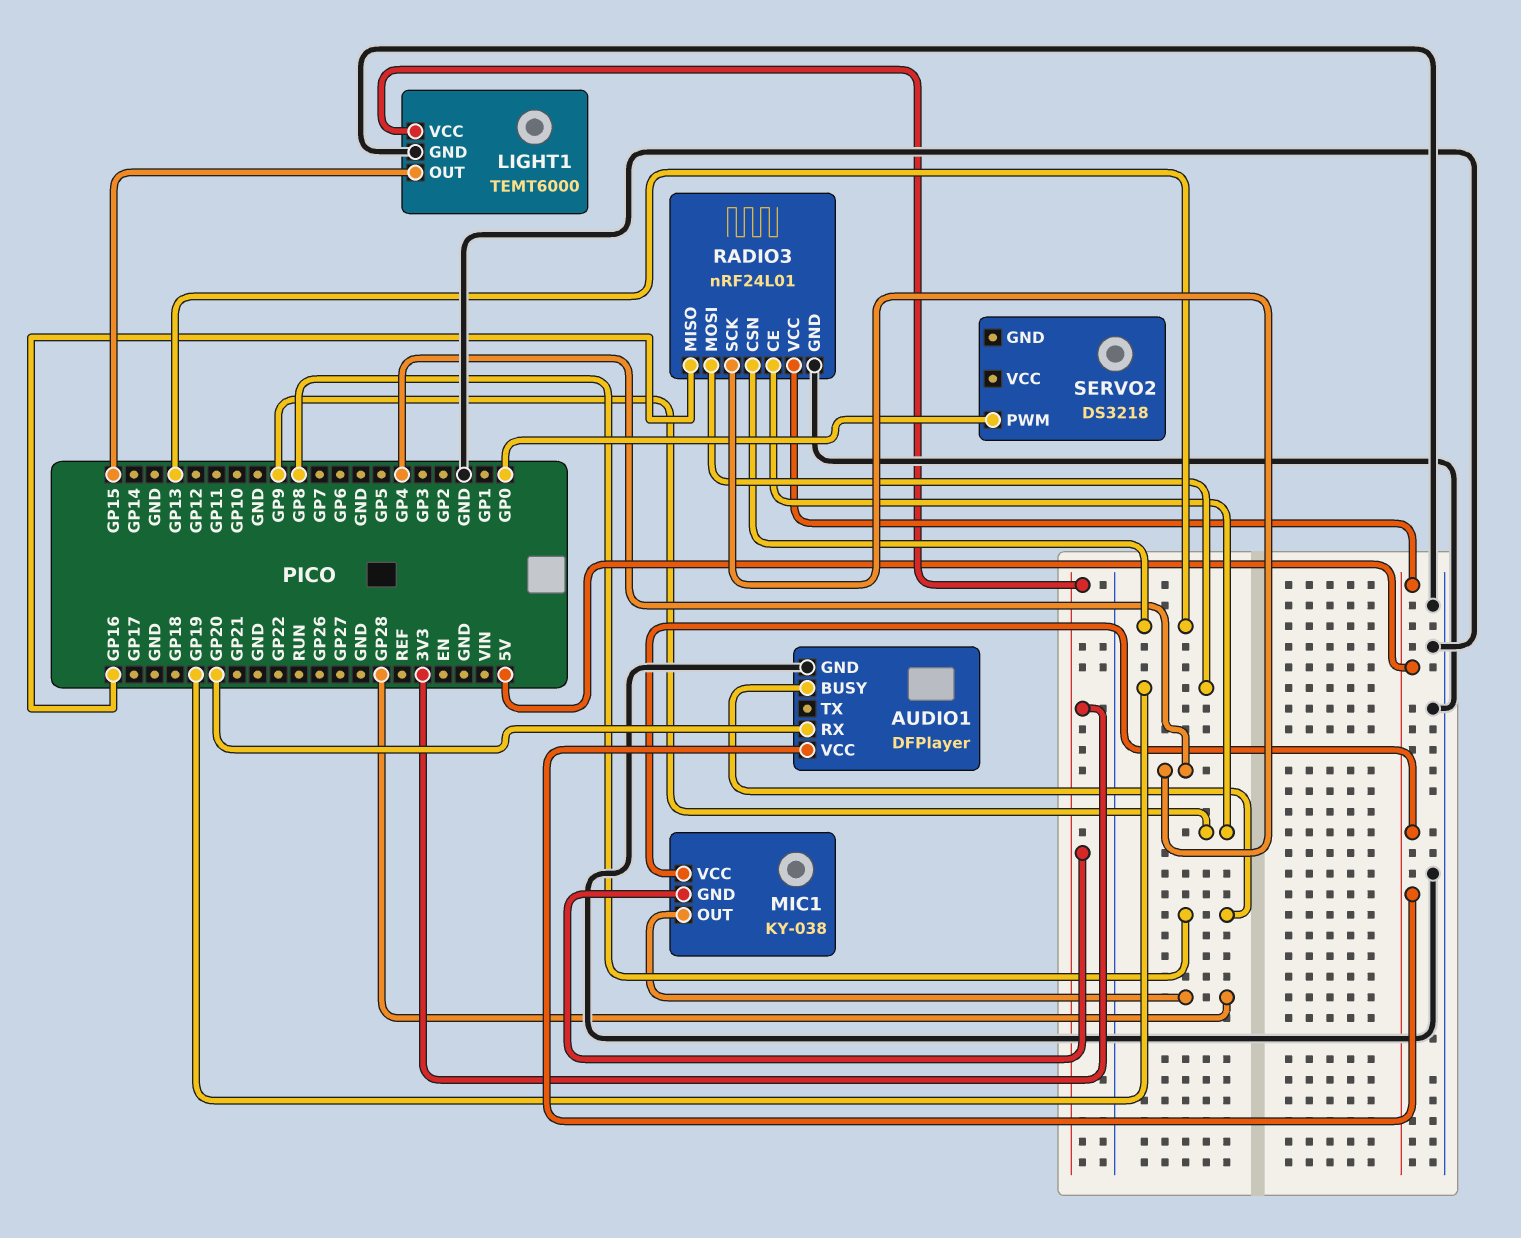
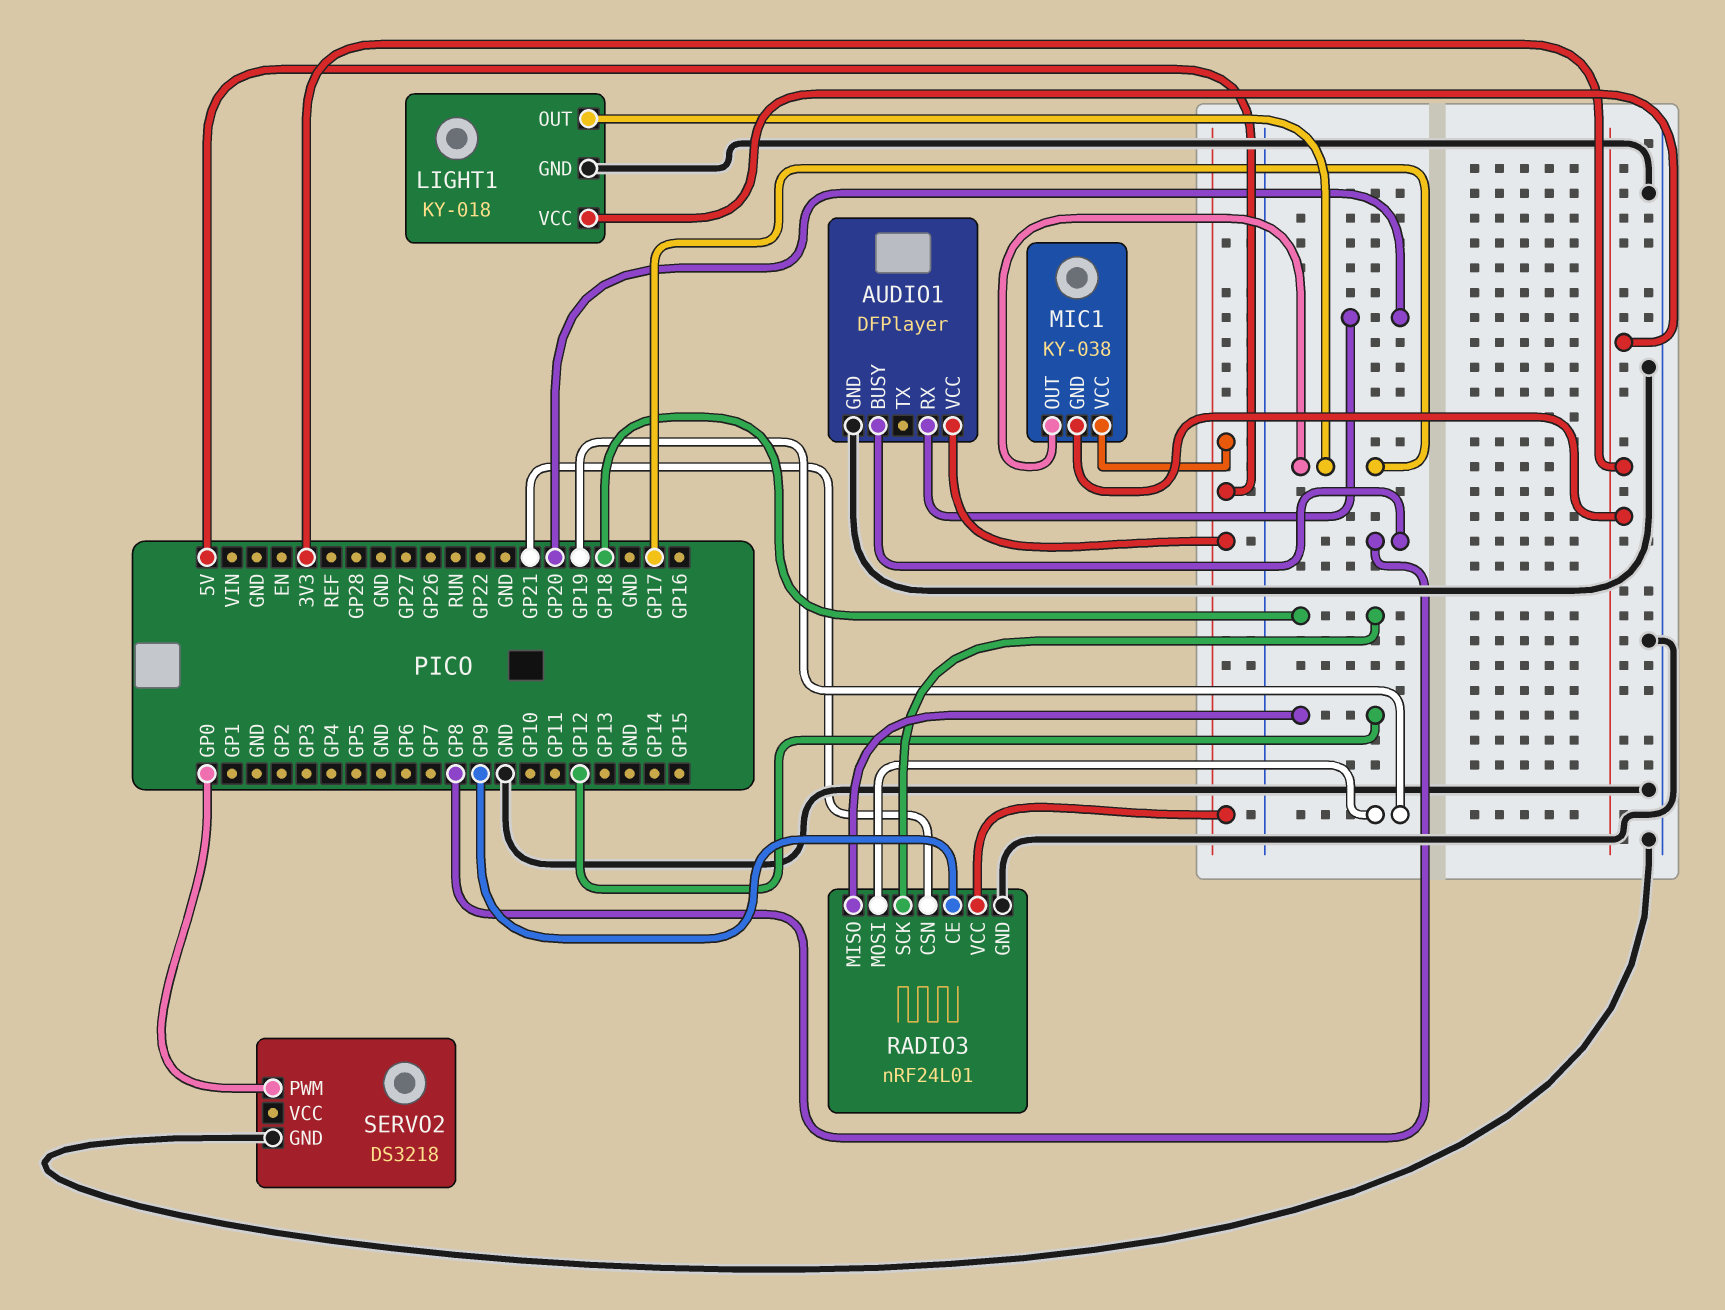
LIGHT1: TEMT6000 -> KY-018
LIGHT1 pin OUT: GP15 -> GP17
MIC1 pin OUT: GP28 -> GP17
RADIO3 pin CSN: GP13 -> GP21
RADIO3 pin MISO: GP16 -> GP12
RADIO3 pin SCK: GP4 -> GP18
SERVO2 pin GND: none -> GND

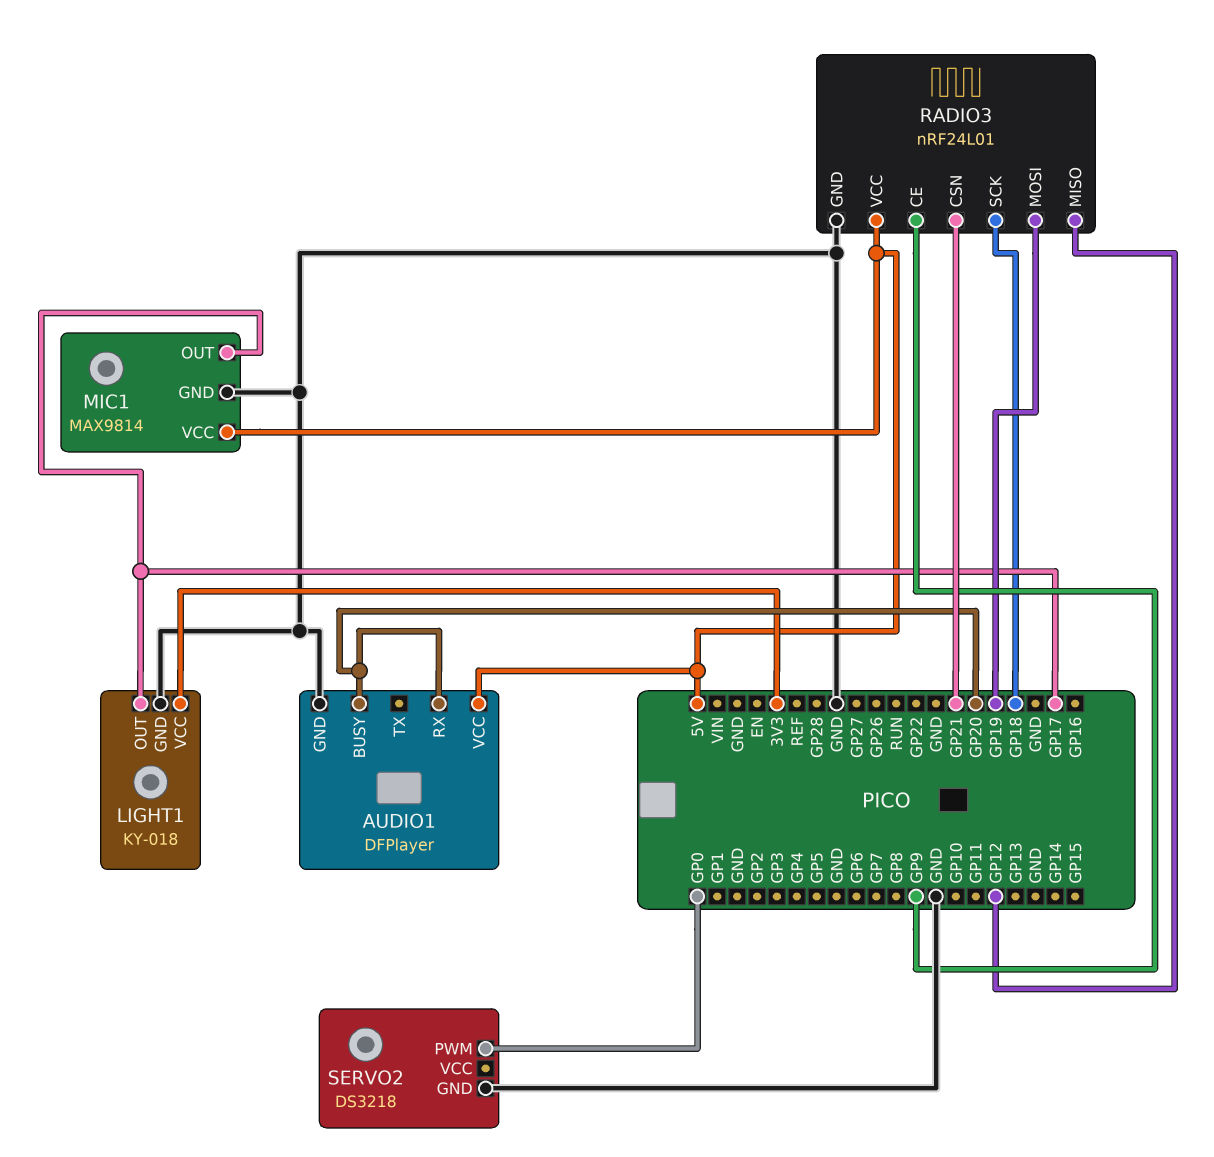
AUDIO1 pin BUSY: GP8 -> GP20
MIC1: KY-038 -> MAX9814
MIC1 pin GND: 3V3 -> GND

